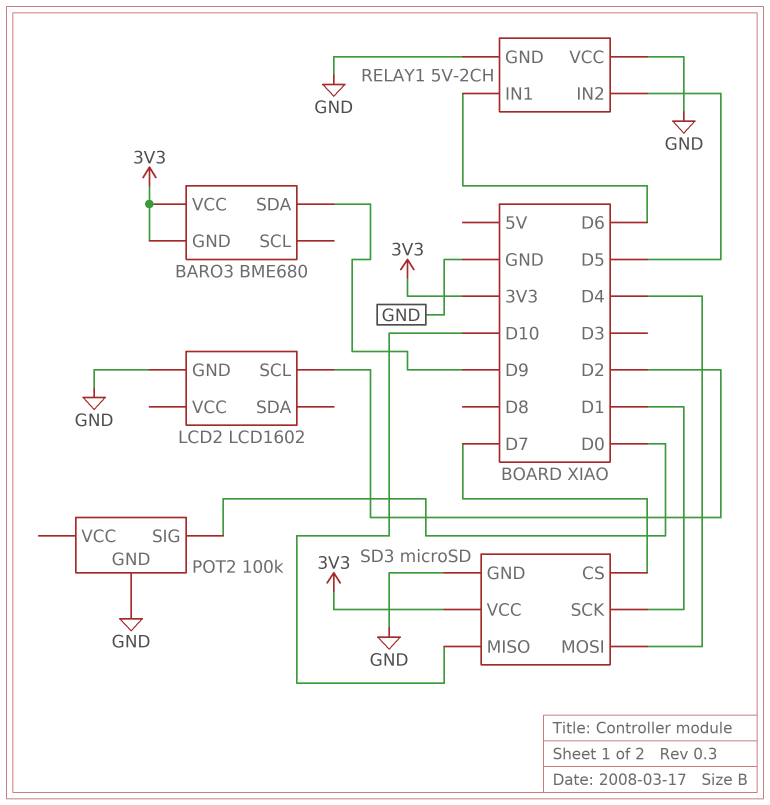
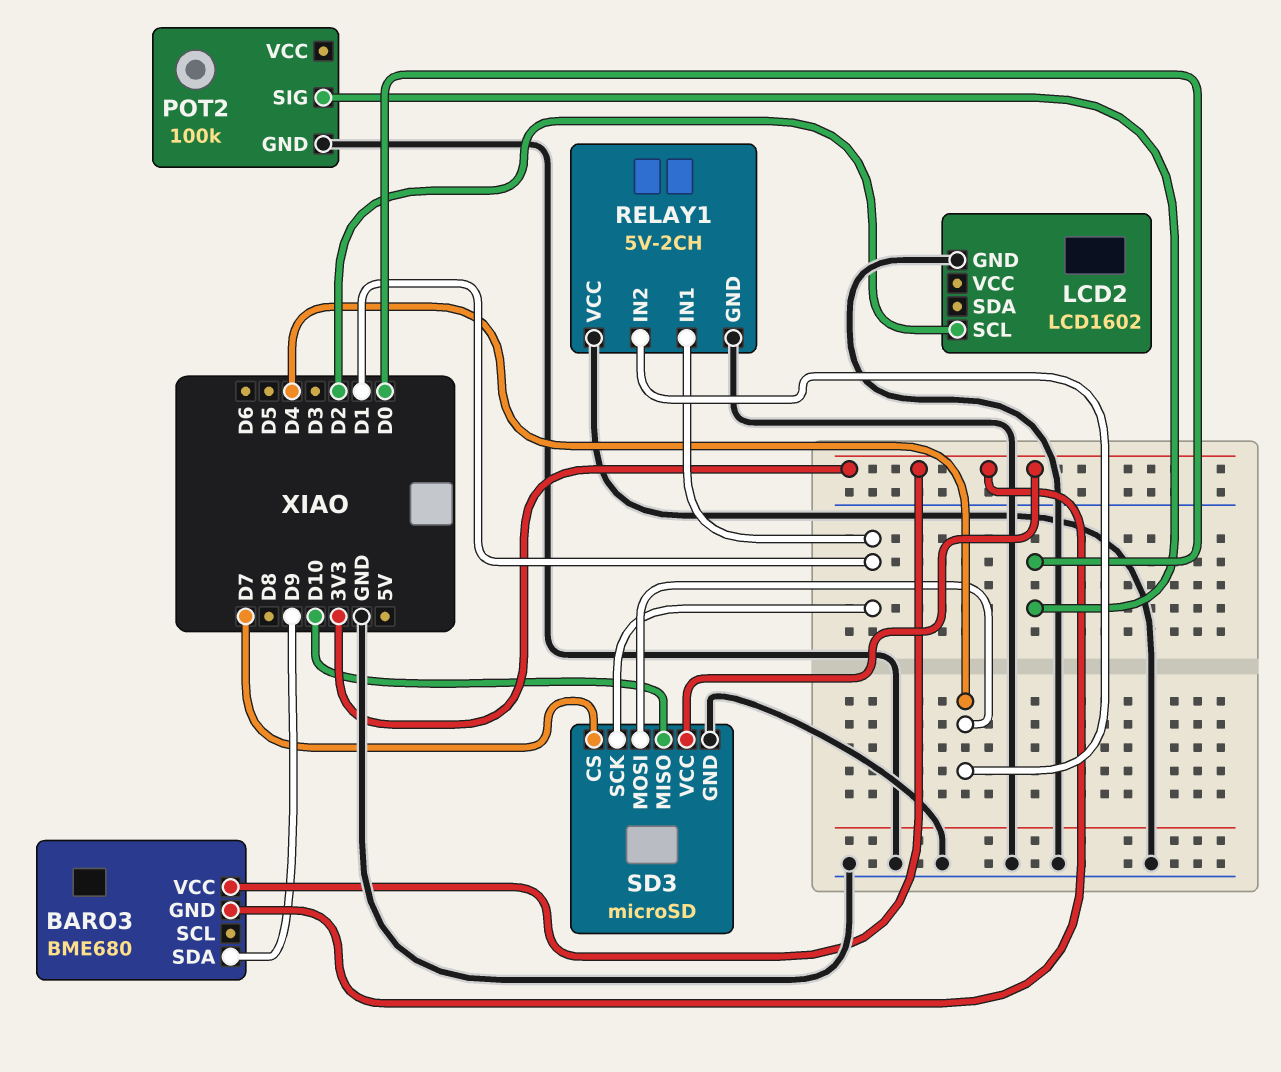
RELAY1 pin IN1: D6 -> D1
RELAY1 pin IN2: D5 -> D4

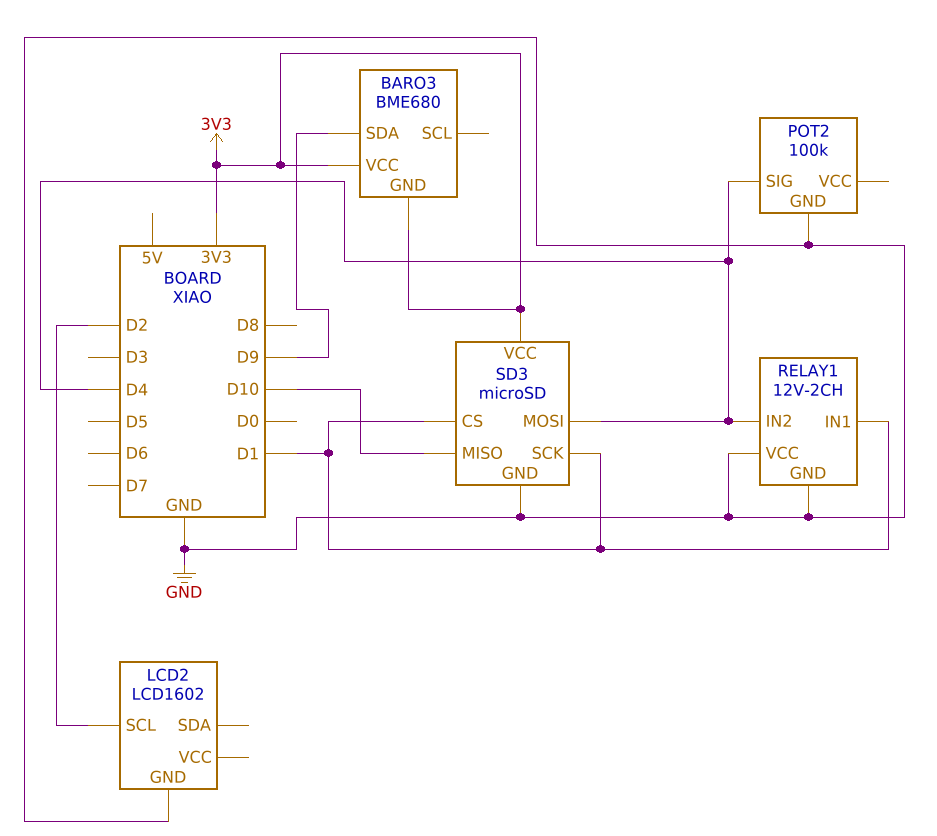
POT2 pin SIG: D0 -> D4
RELAY1: 5V-2CH -> 12V-2CH
SD3 pin CS: D7 -> D1

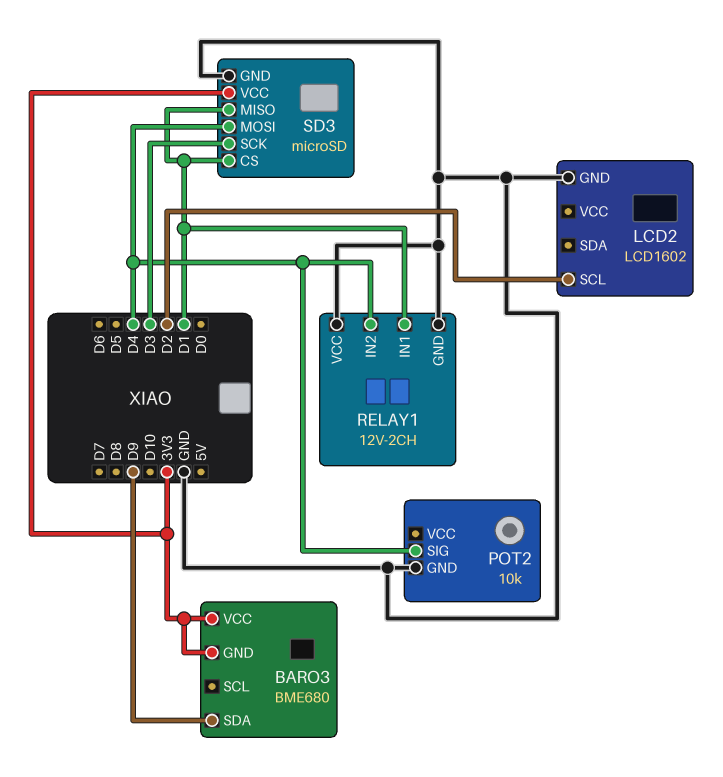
POT2: 100k -> 10k
SD3 pin MISO: D10 -> D1
SD3 pin SCK: D1 -> D3

